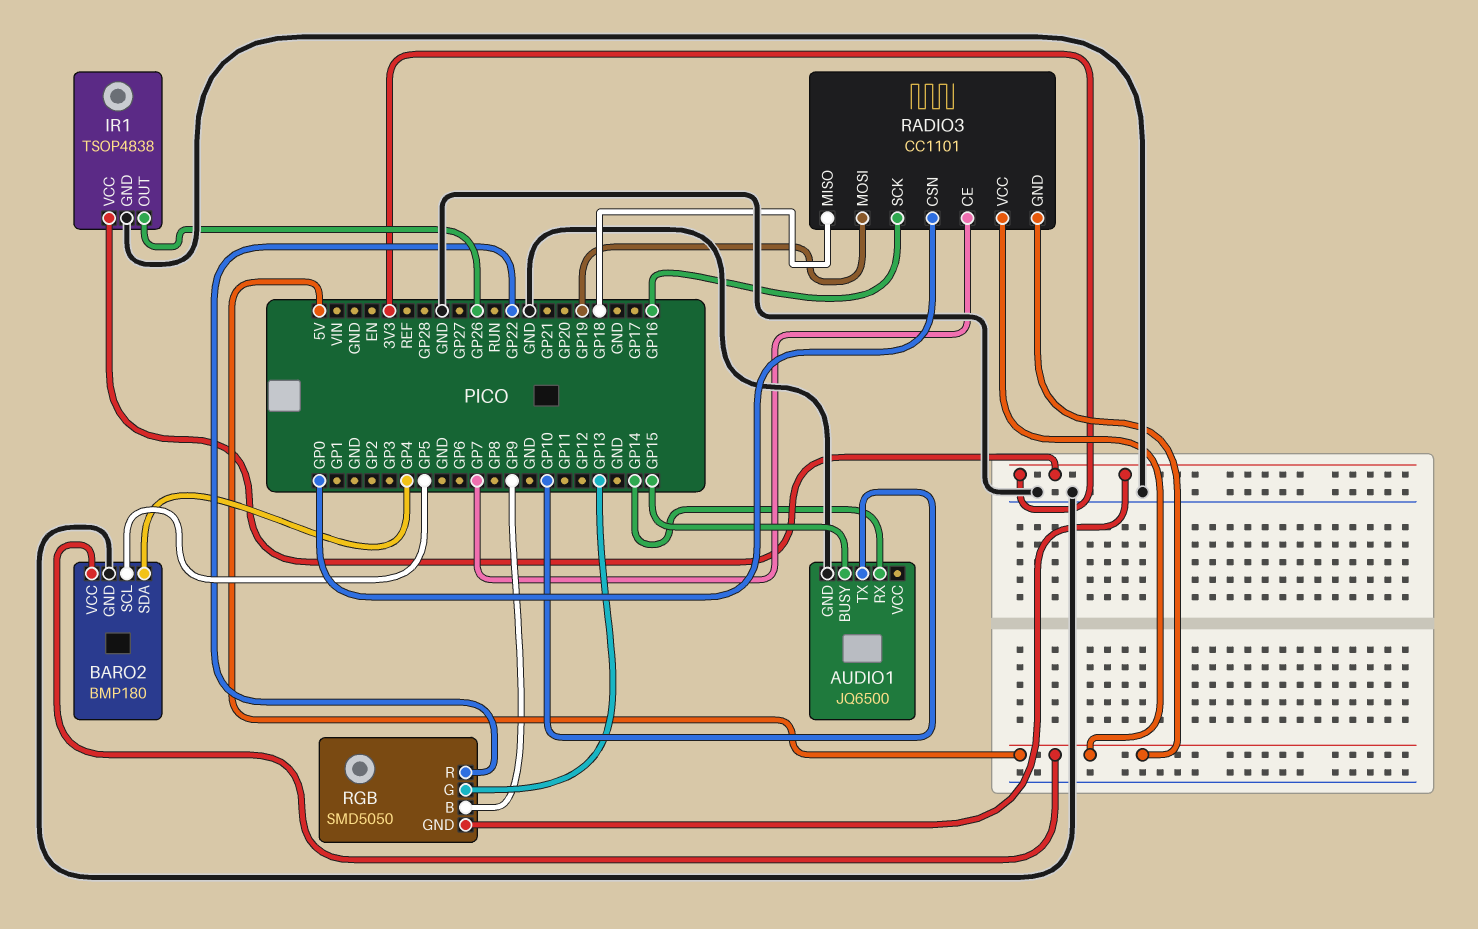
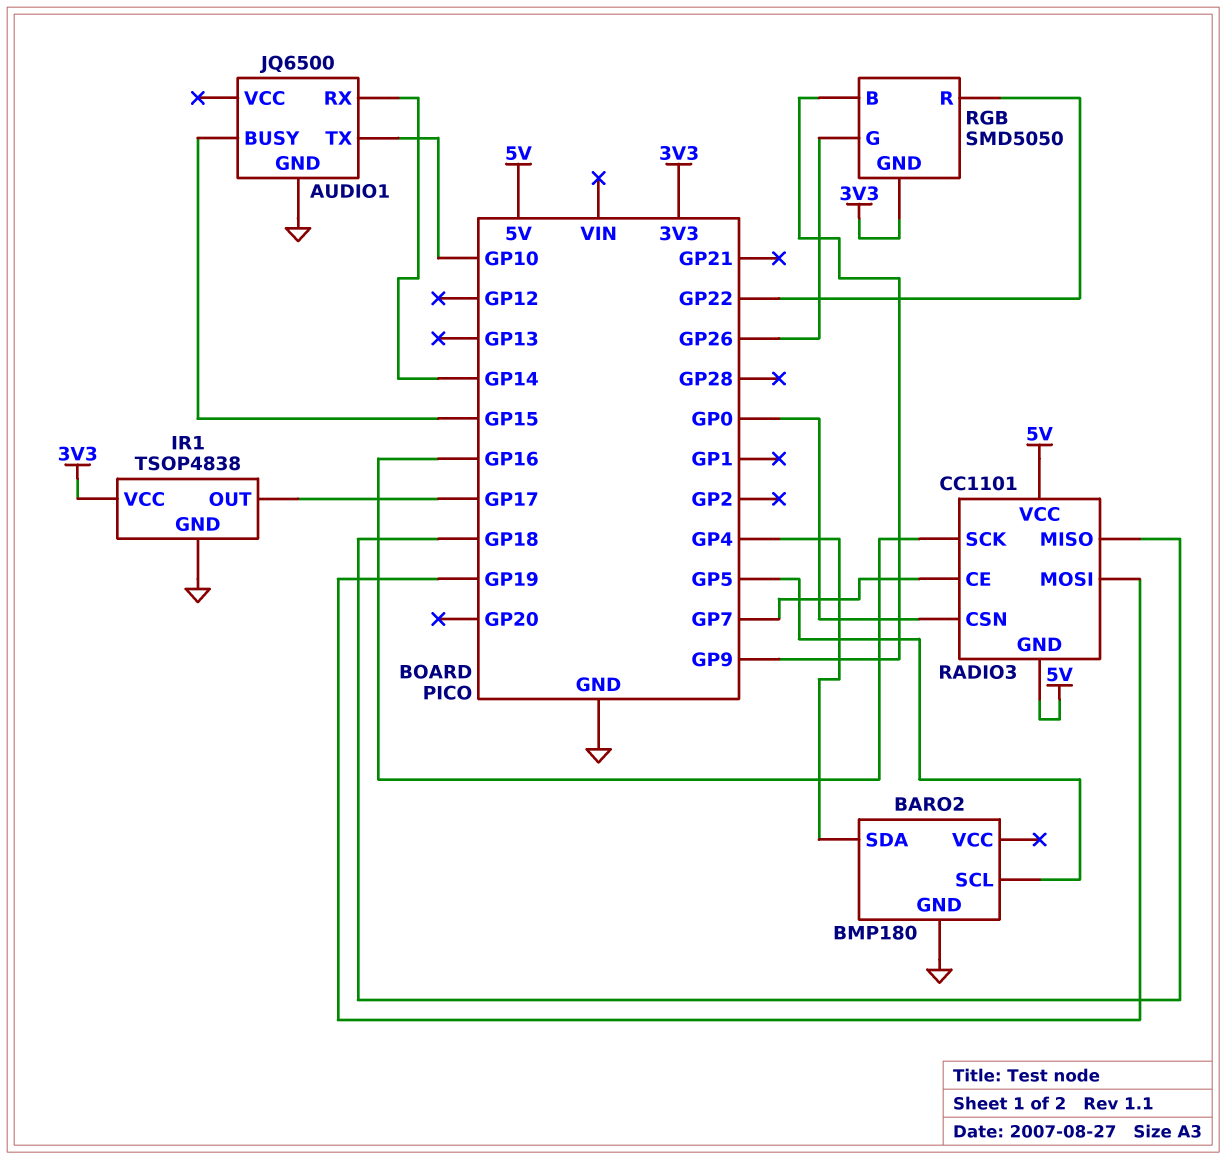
BARO2 pin VCC: 5V -> none
IR1 pin OUT: GP26 -> GP17
RGB pin G: GP13 -> GP26

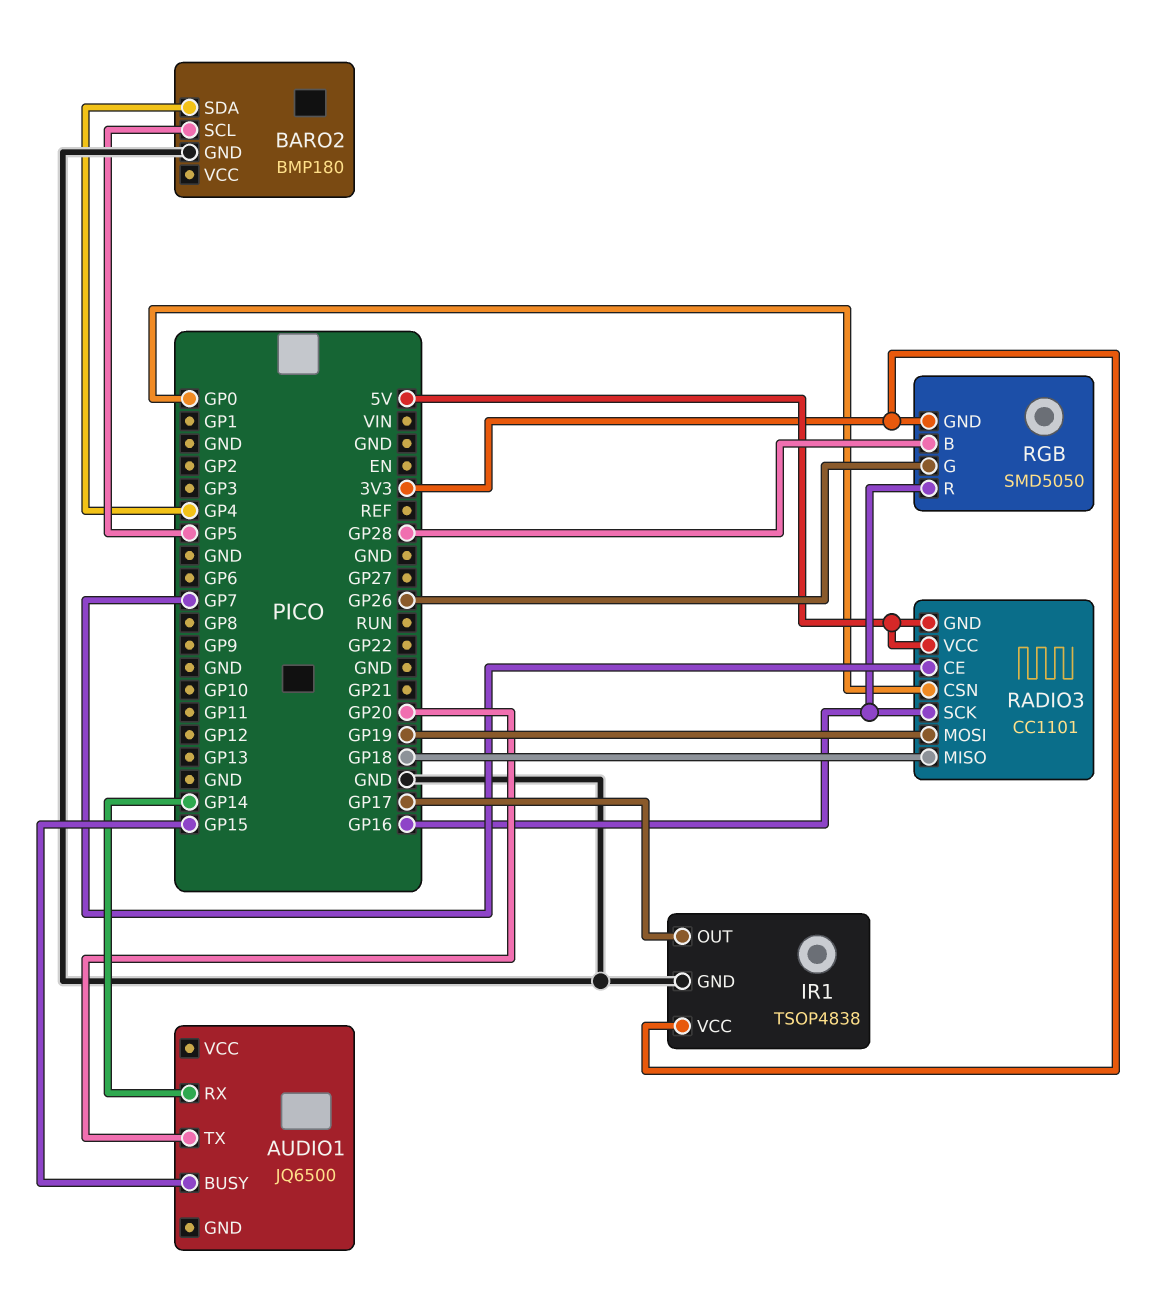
AUDIO1 pin GND: GND -> none
AUDIO1 pin TX: GP10 -> GP20
RGB pin B: GP9 -> GP28
RGB pin R: GP22 -> GP16

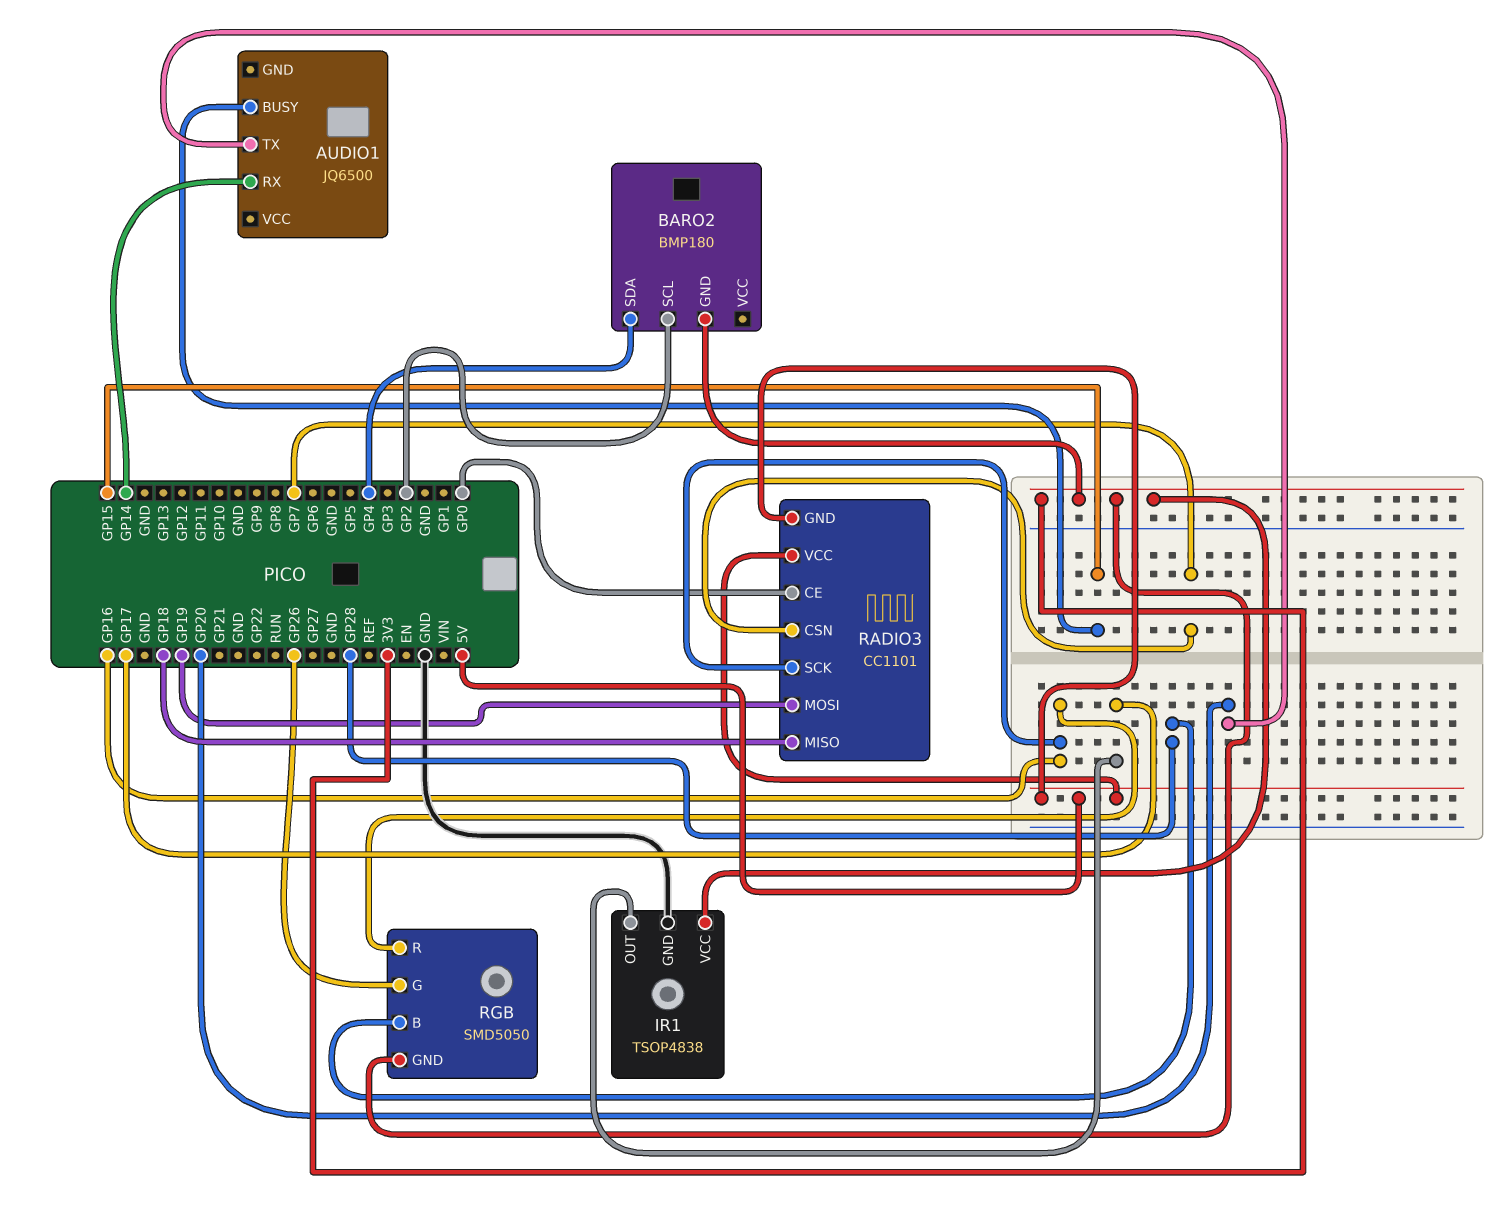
BARO2 pin GND: GND -> 3V3
BARO2 pin SCL: GP5 -> GP2
RADIO3 pin CE: GP7 -> GP0
RADIO3 pin CSN: GP0 -> GP7

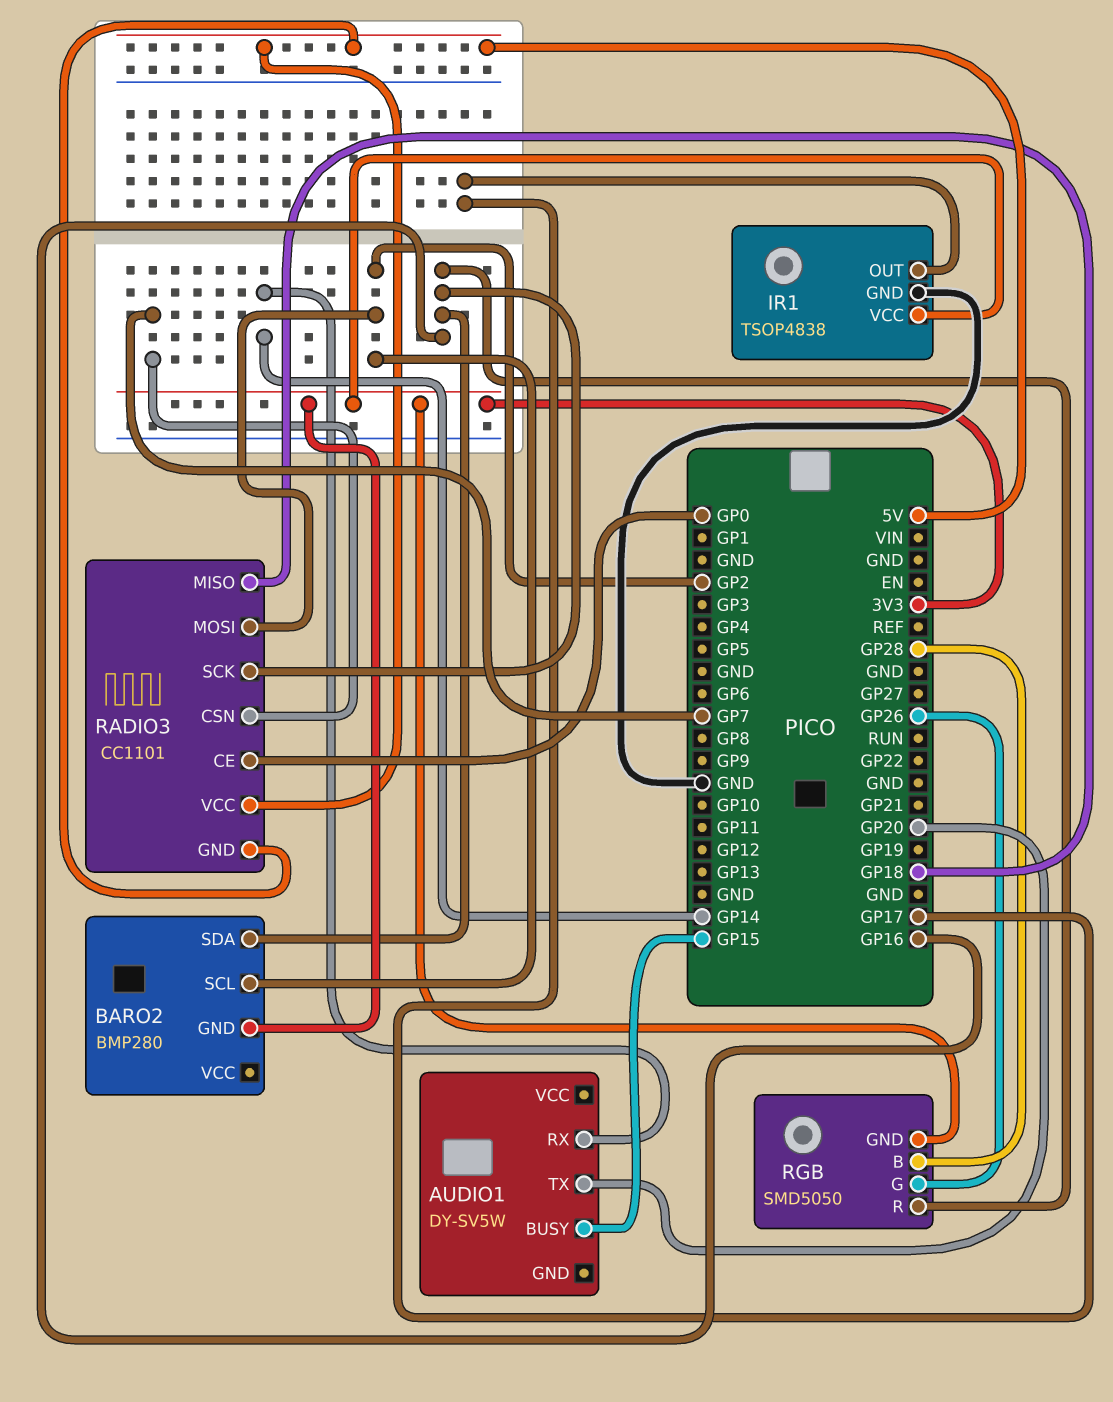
AUDIO1: JQ6500 -> DY-SV5W
BARO2: BMP180 -> BMP280
BARO2 pin SDA: GP4 -> GP16
RADIO3 pin MOSI: GP19 -> GP2

